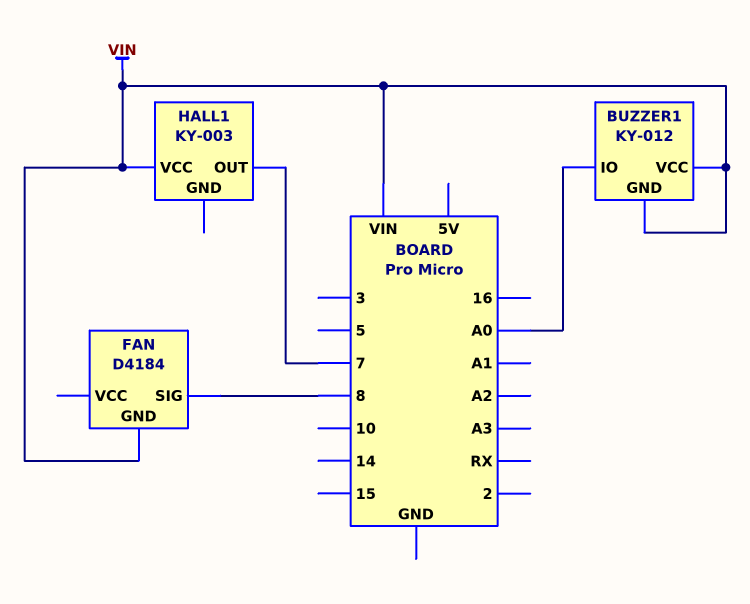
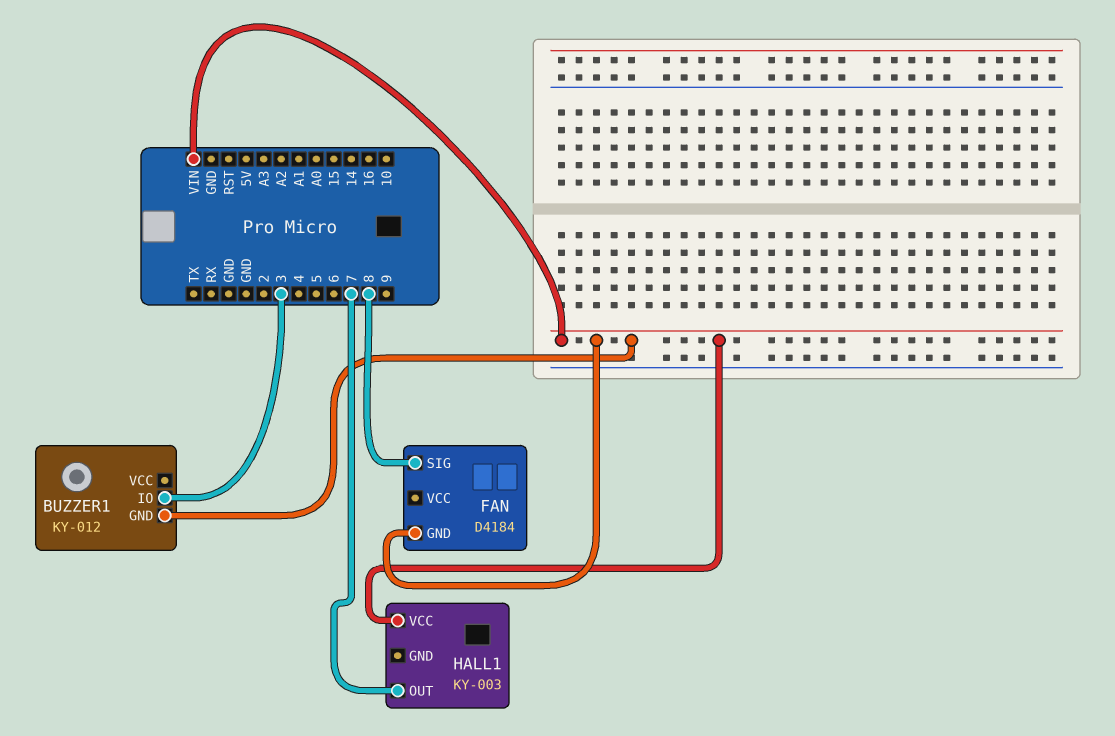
BUZZER1 pin IO: A0 -> 3
BUZZER1 pin VCC: VIN -> none

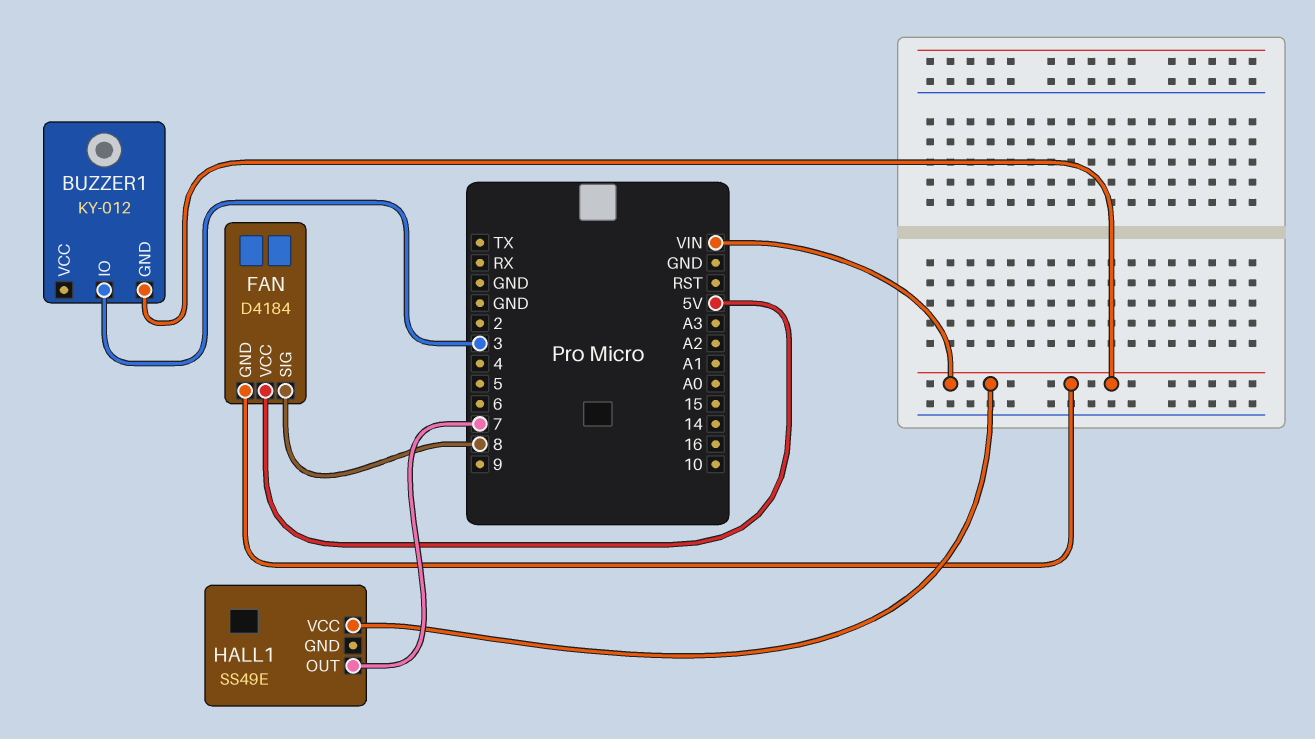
FAN pin VCC: none -> 5V
HALL1: KY-003 -> SS49E

